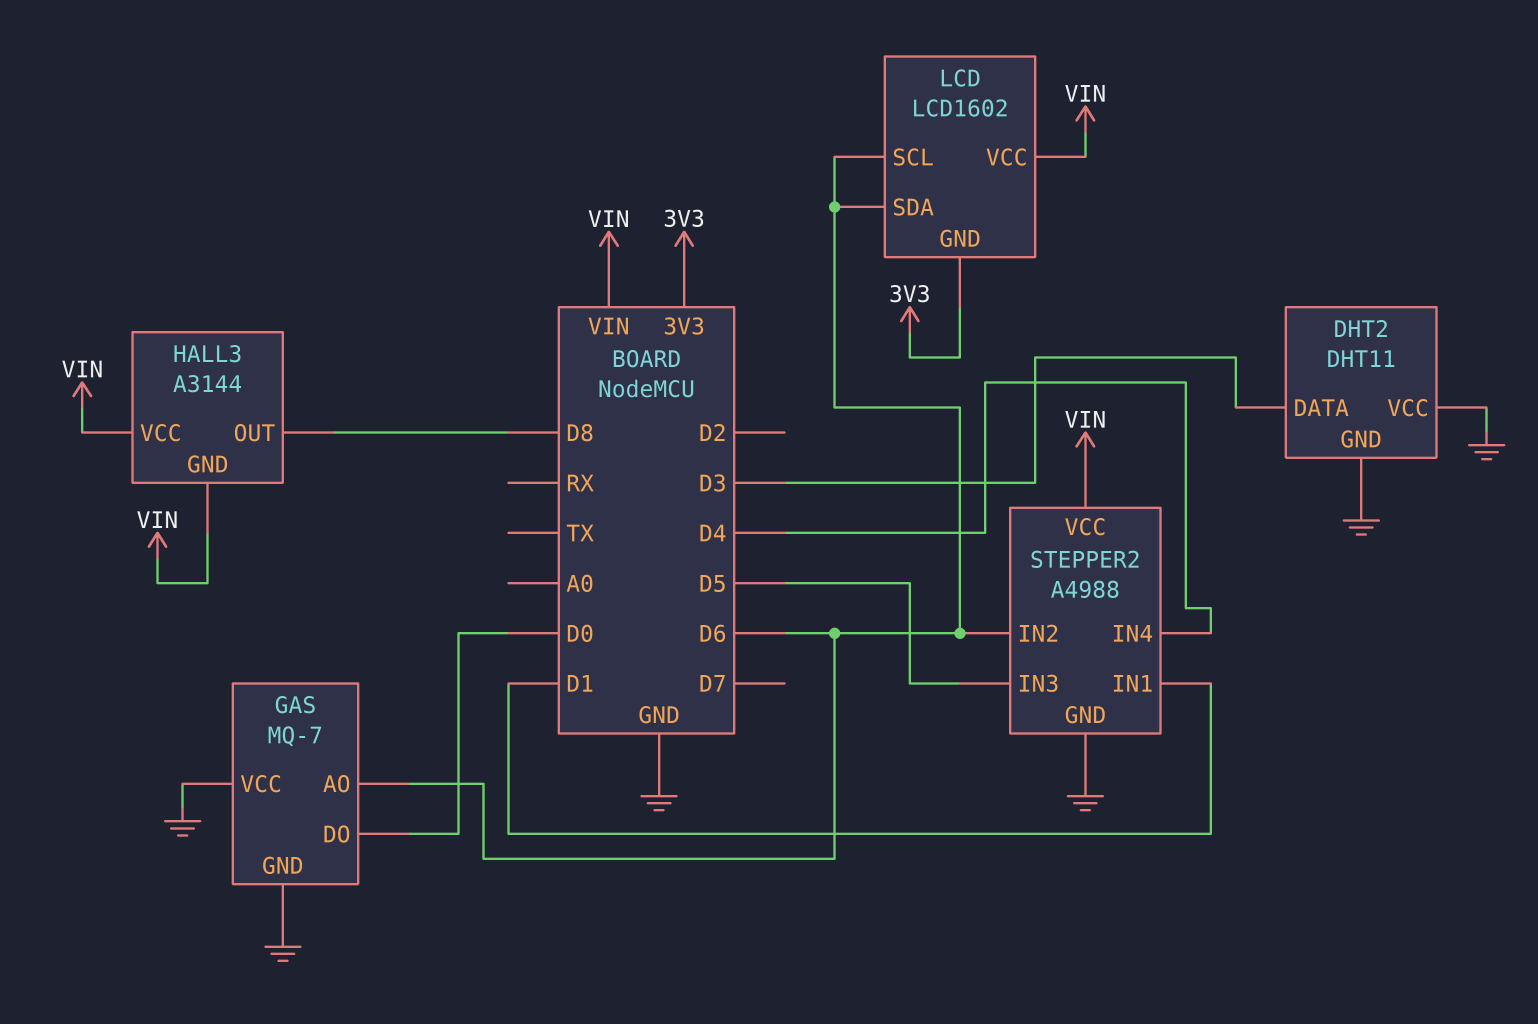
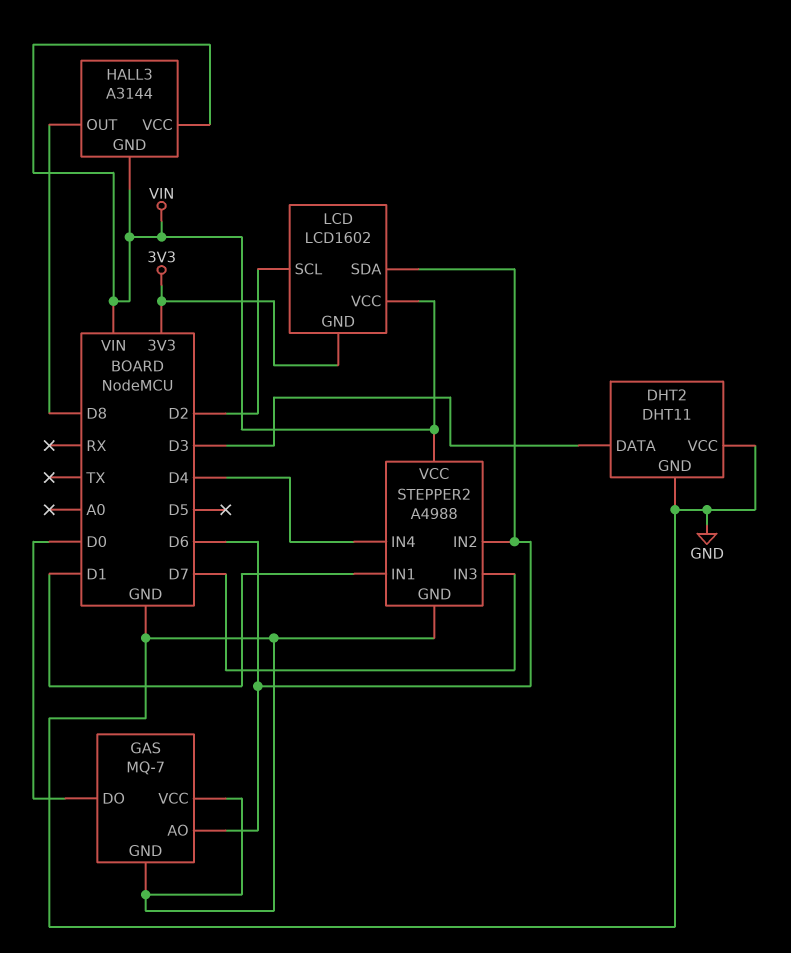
LCD pin SCL: D6 -> D2
STEPPER2 pin IN3: D5 -> D7

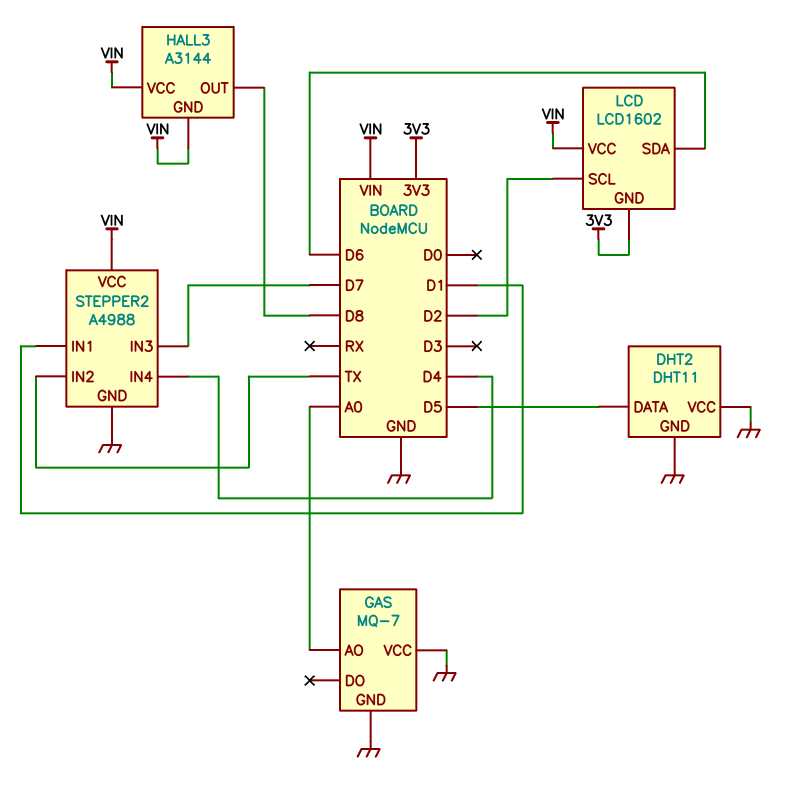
DHT2 pin DATA: D3 -> D5
GAS pin AO: D6 -> A0
GAS pin DO: D0 -> none
STEPPER2 pin IN2: D6 -> TX

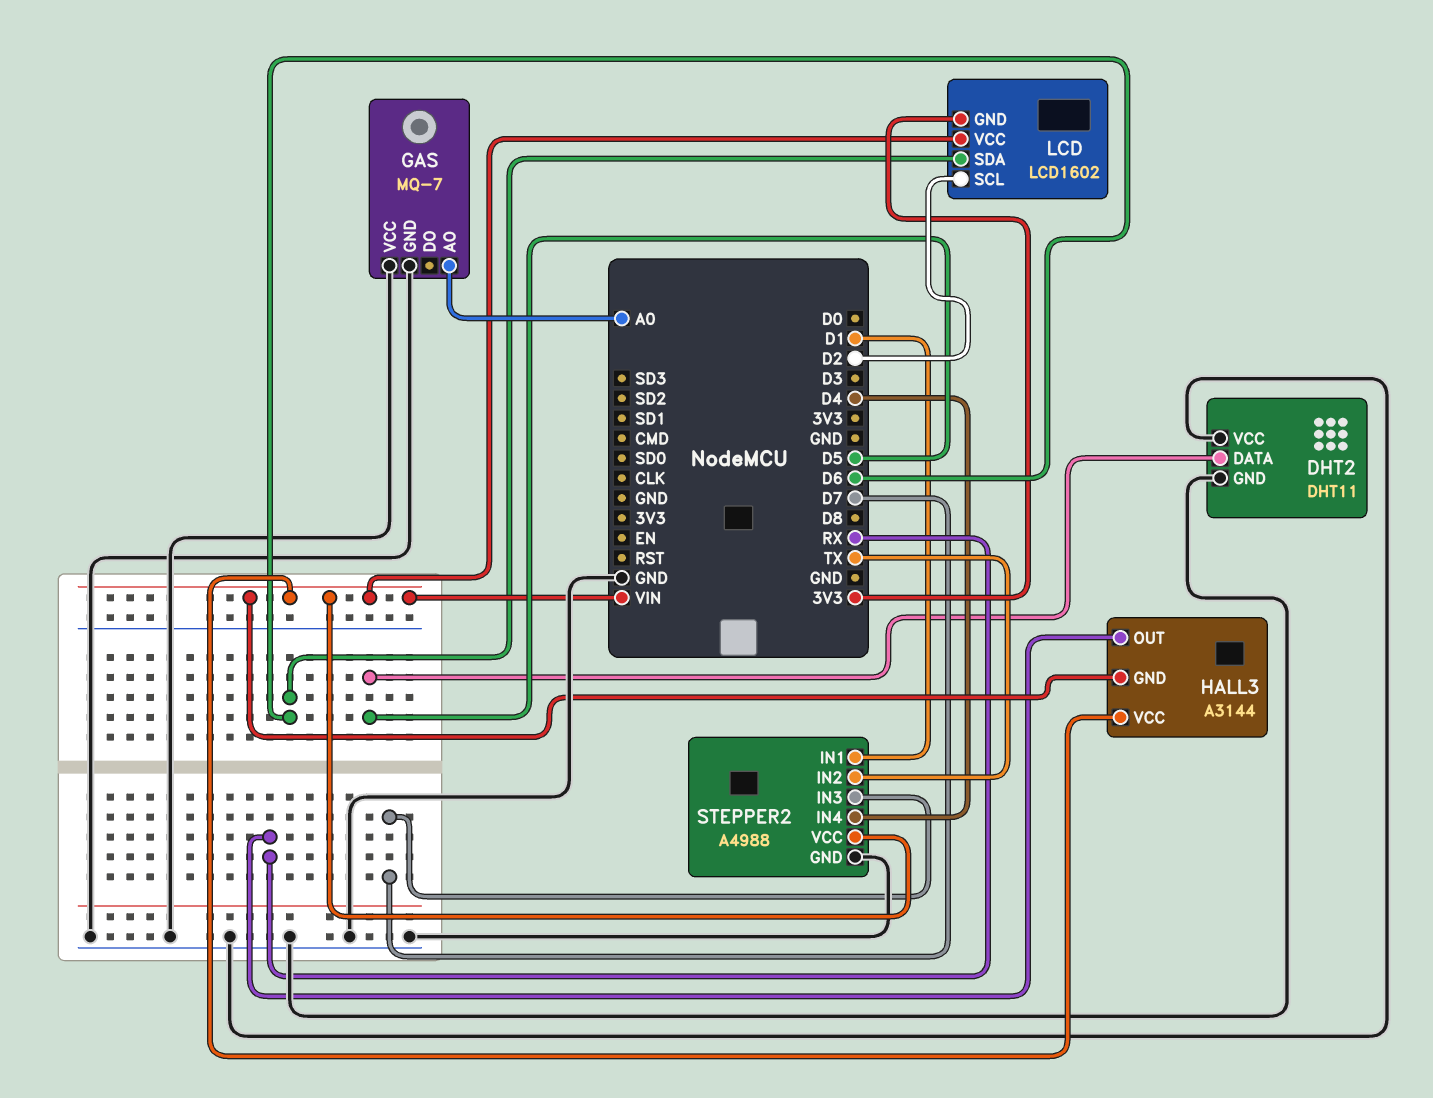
HALL3 pin OUT: D8 -> RX

